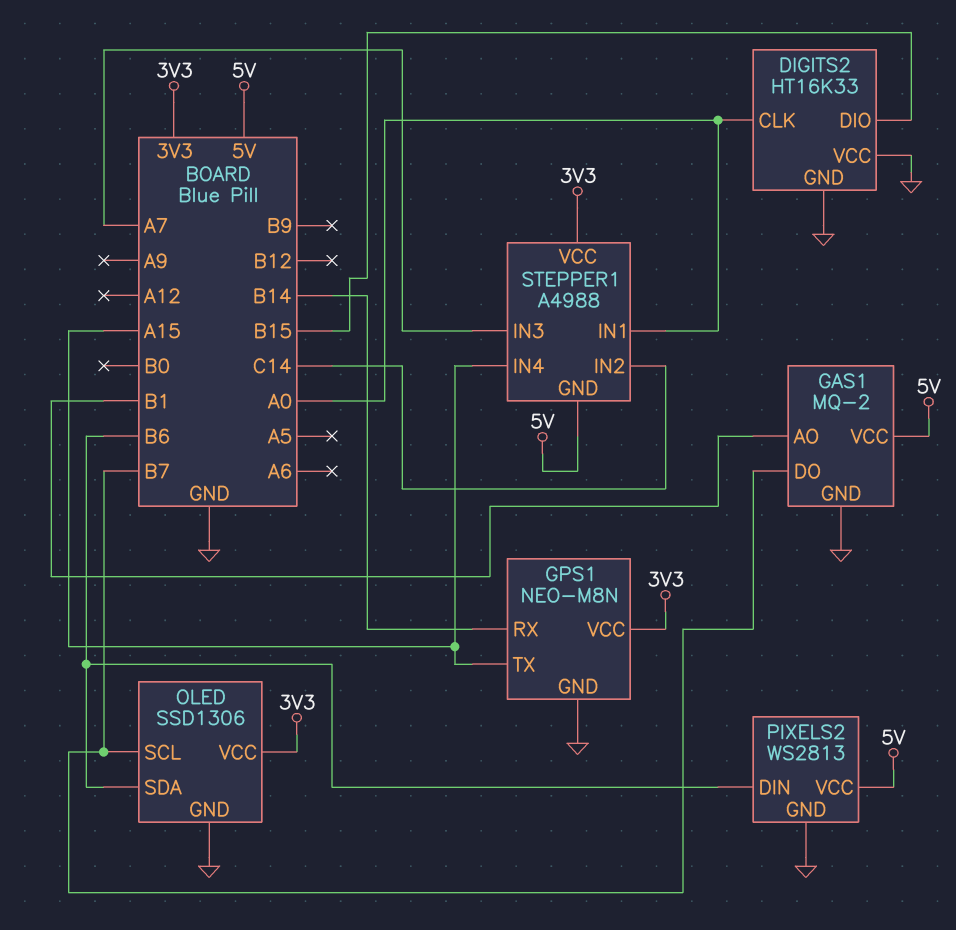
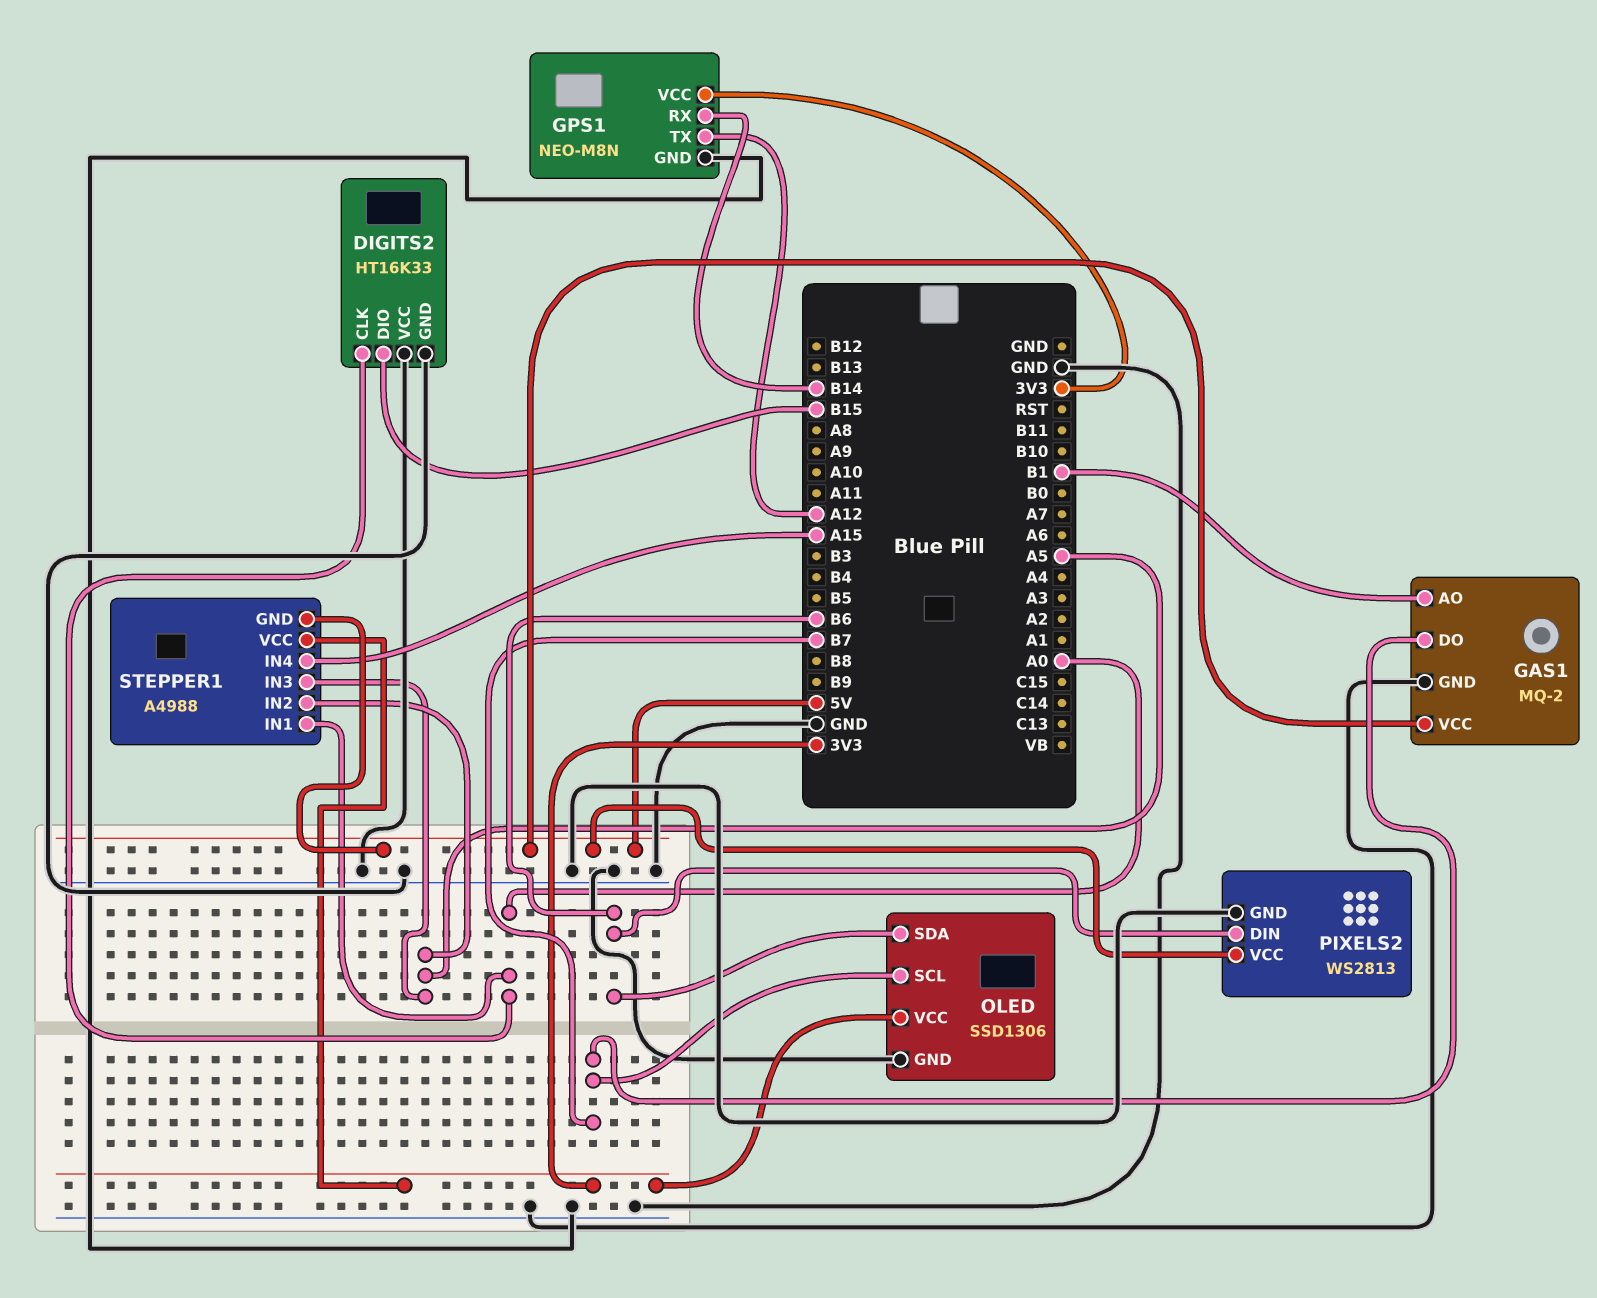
GPS1 pin TX: A15 -> A12
STEPPER1 pin IN2: C14 -> A5
STEPPER1 pin IN3: A7 -> A5

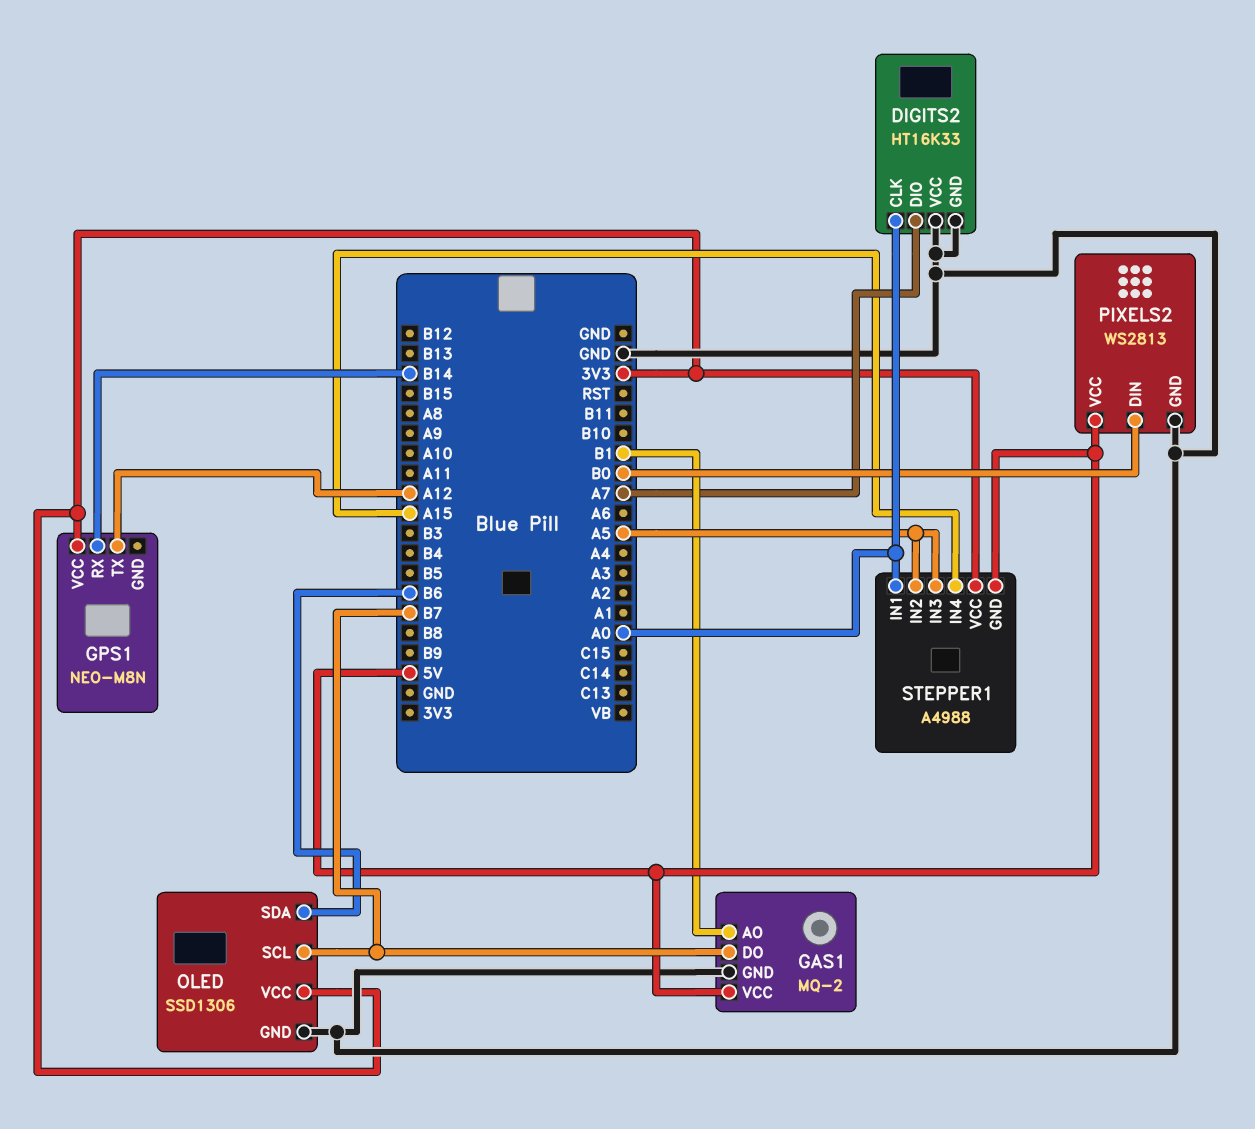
DIGITS2 pin DIO: B15 -> A7
GPS1 pin GND: GND -> none
PIXELS2 pin DIN: B6 -> B0

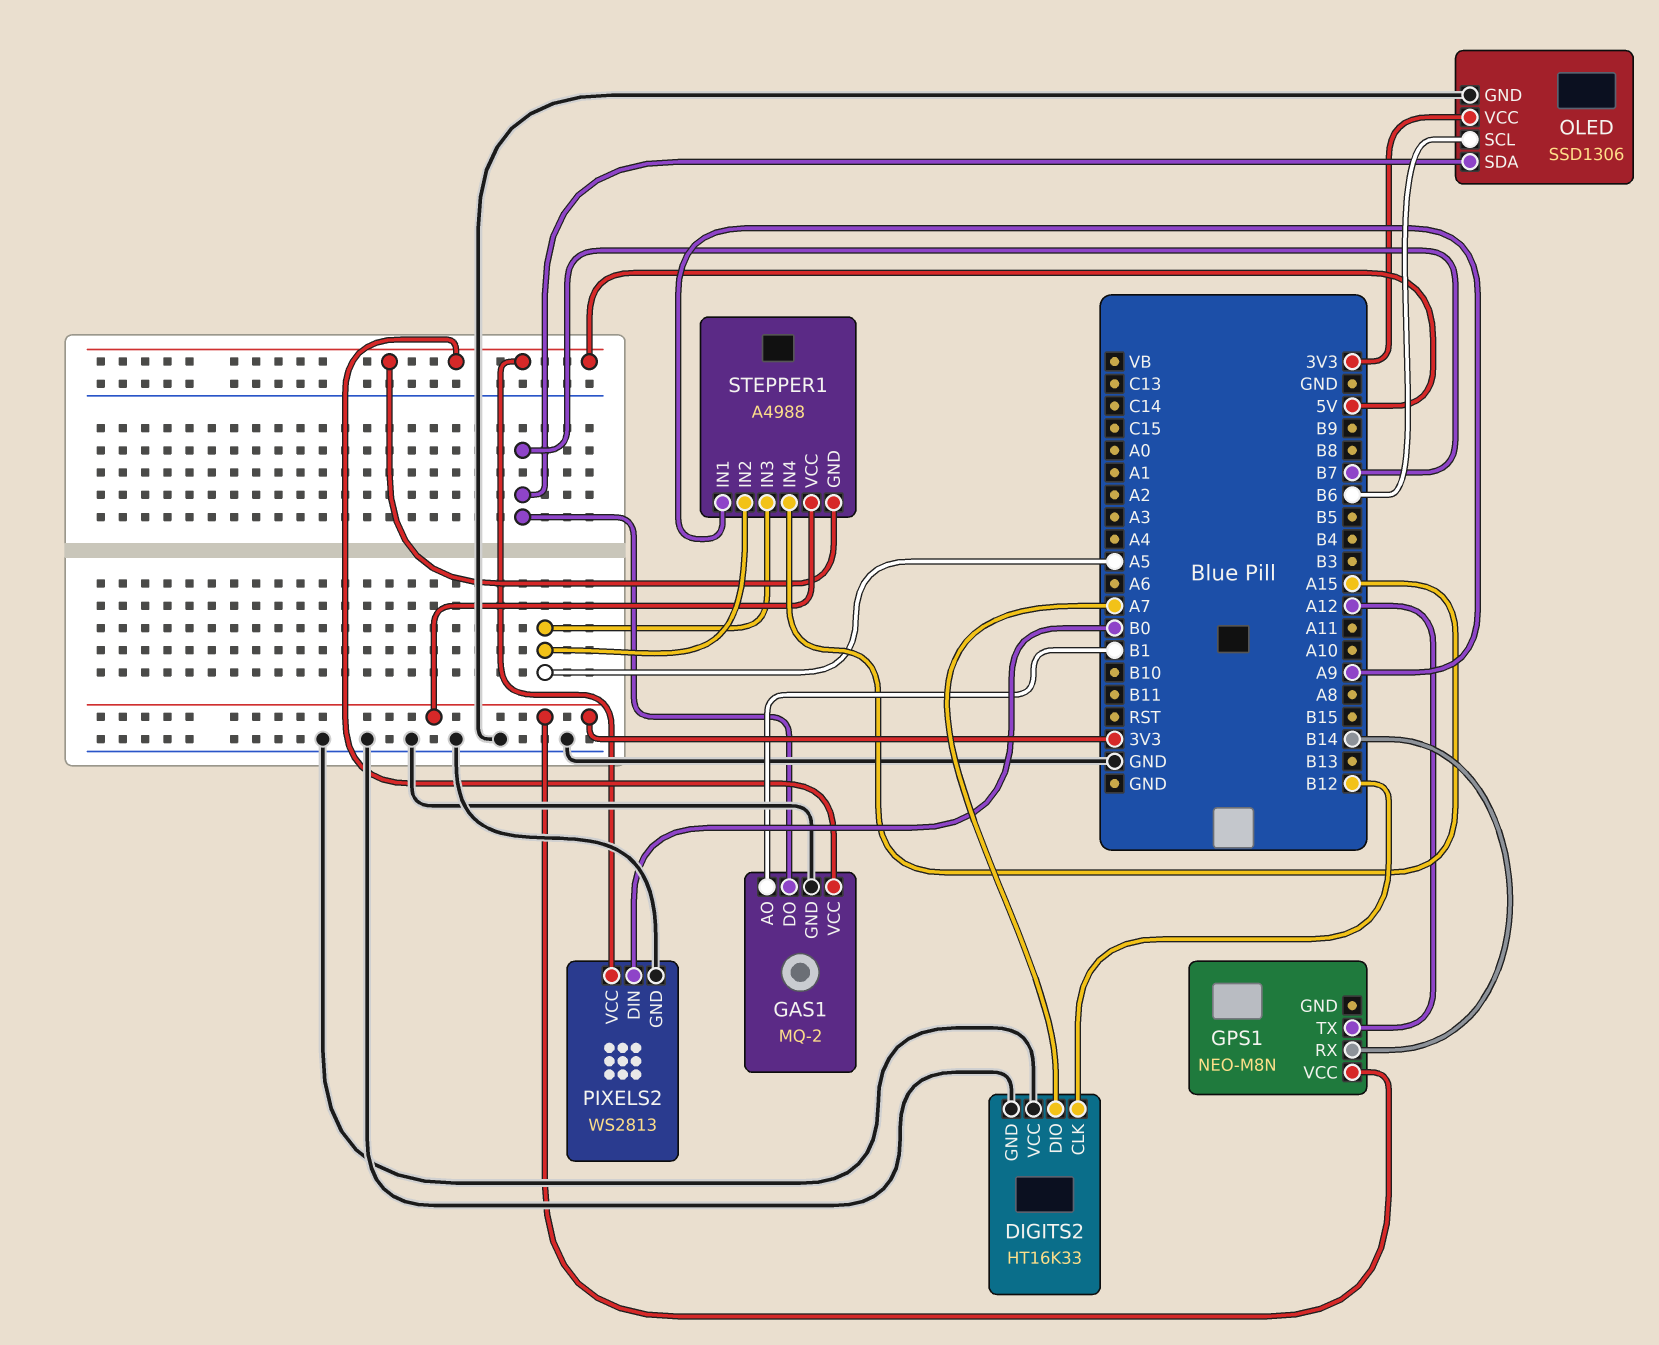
DIGITS2 pin CLK: A0 -> B12
OLED pin SCL: B7 -> B6
OLED pin SDA: B6 -> B7
STEPPER1 pin IN1: A0 -> A9

